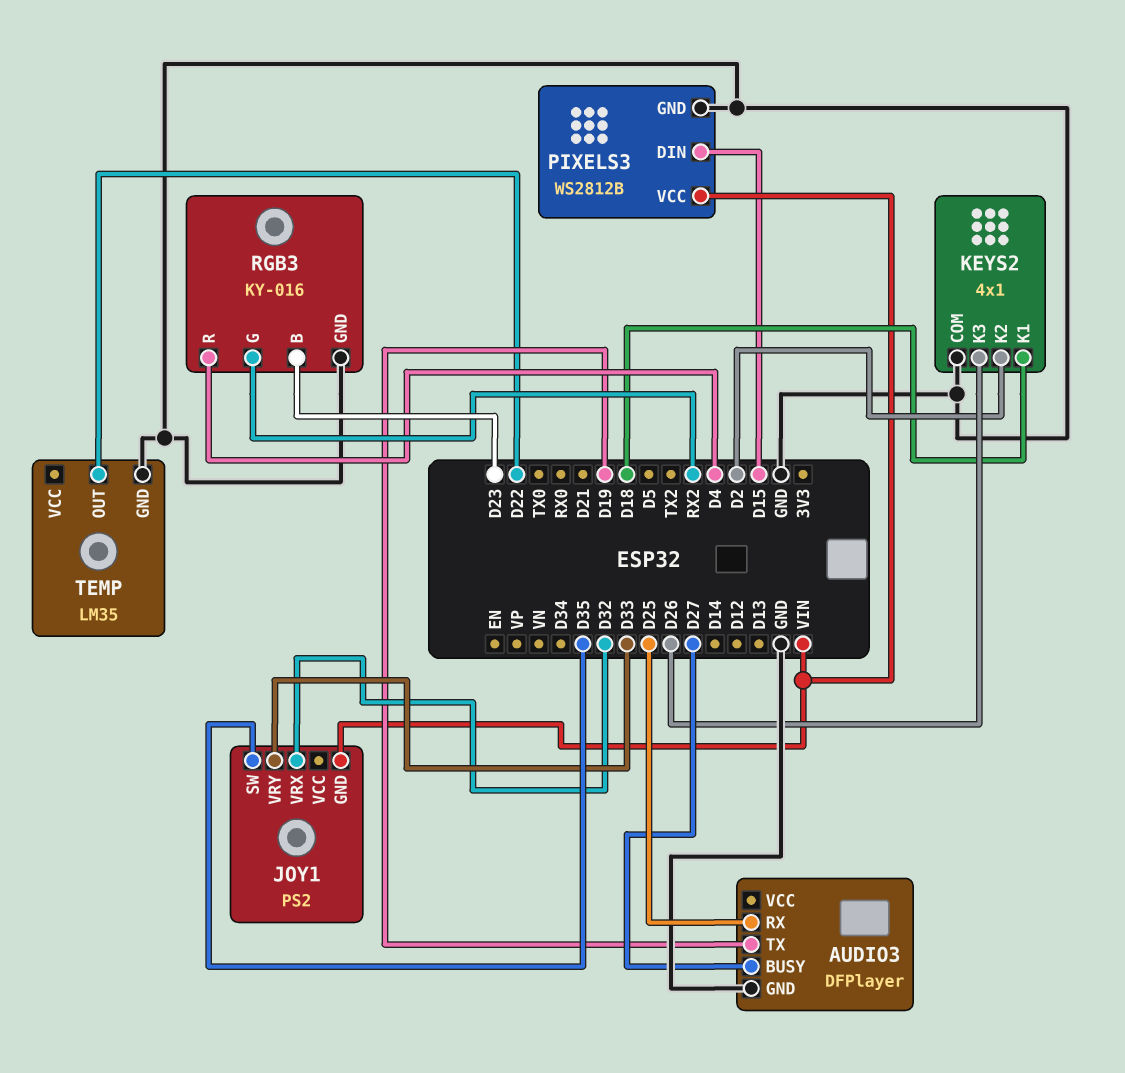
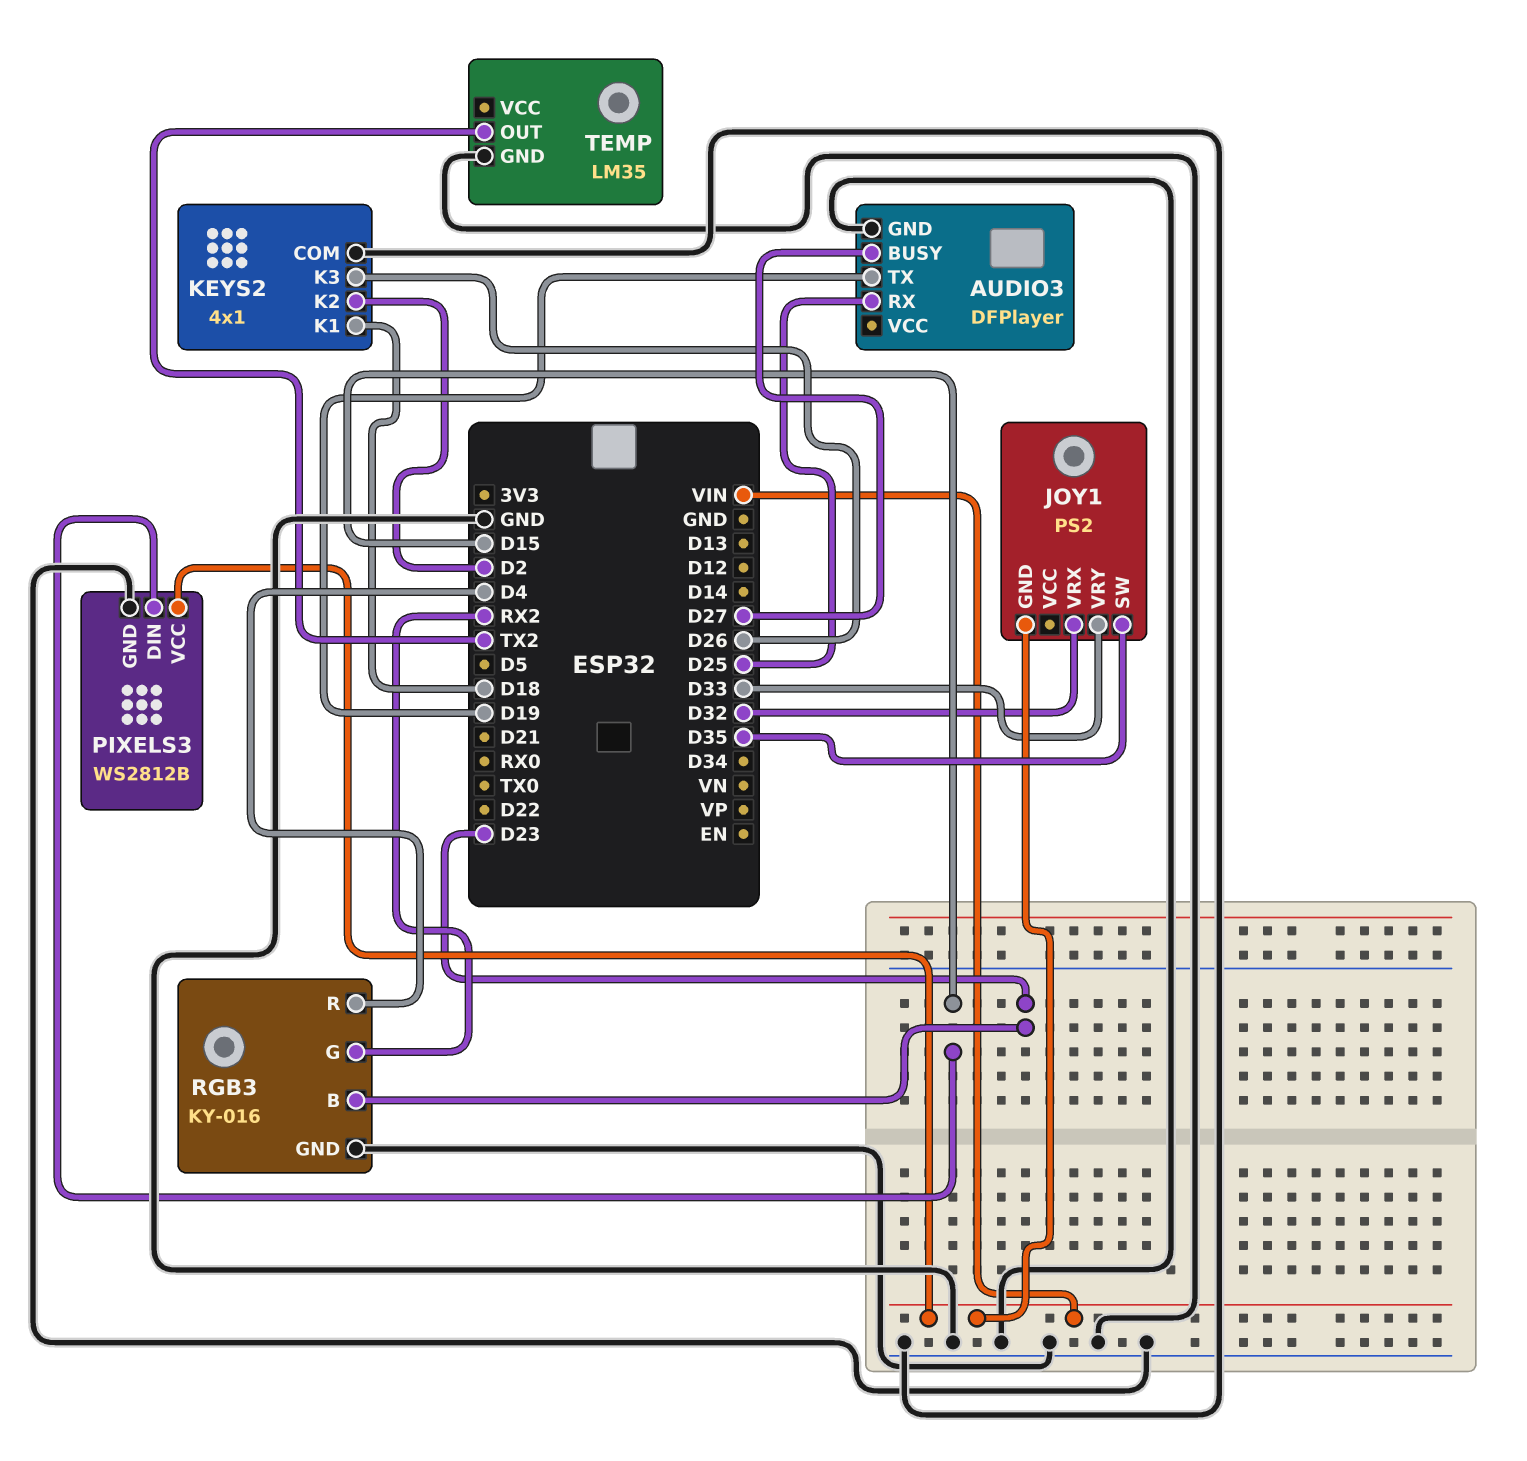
TEMP pin OUT: D22 -> TX2

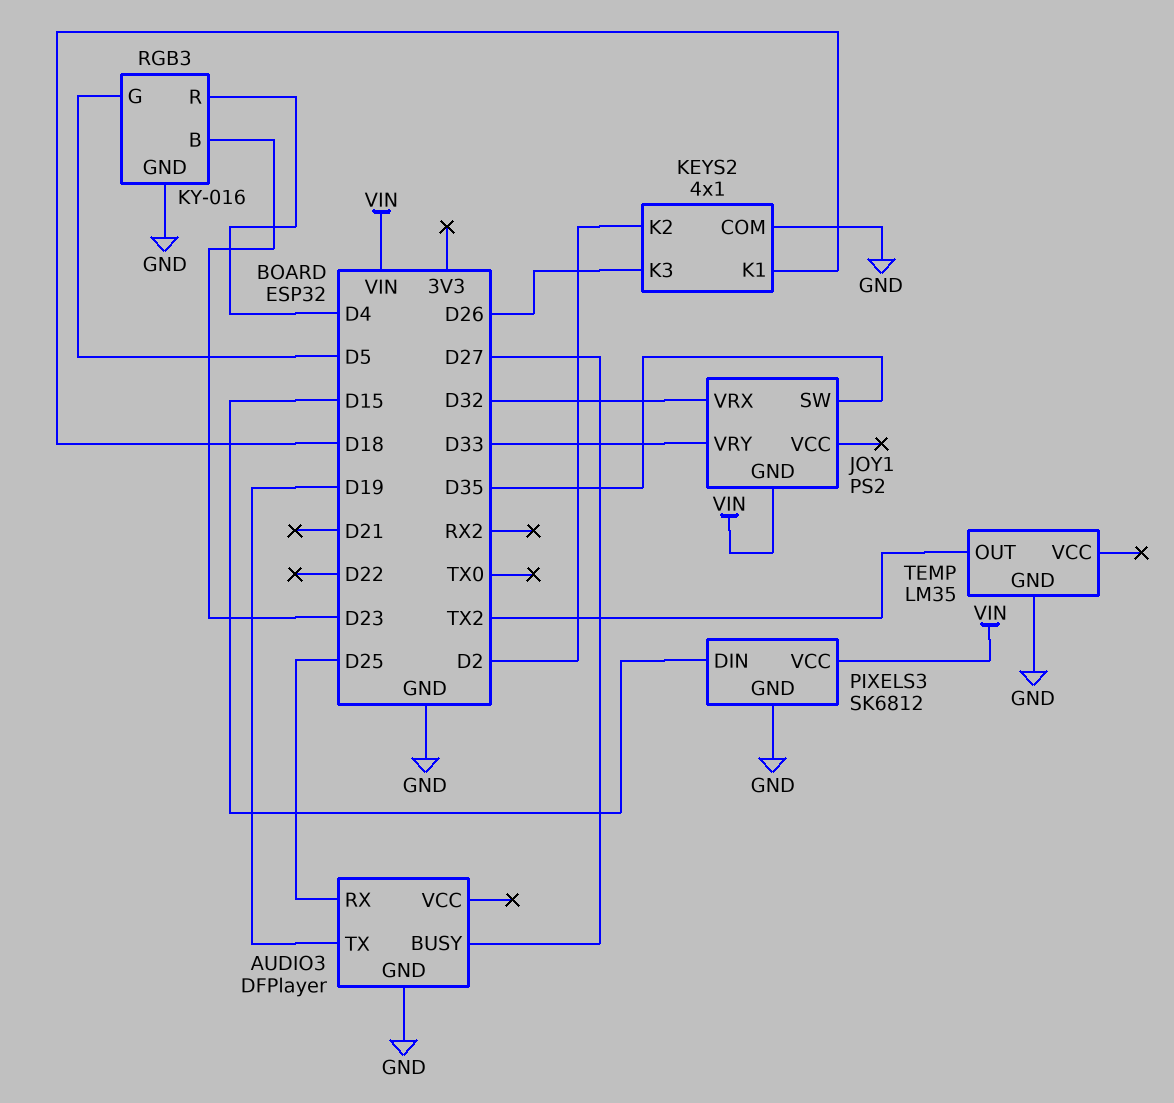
PIXELS3: WS2812B -> SK6812
RGB3 pin G: RX2 -> D5

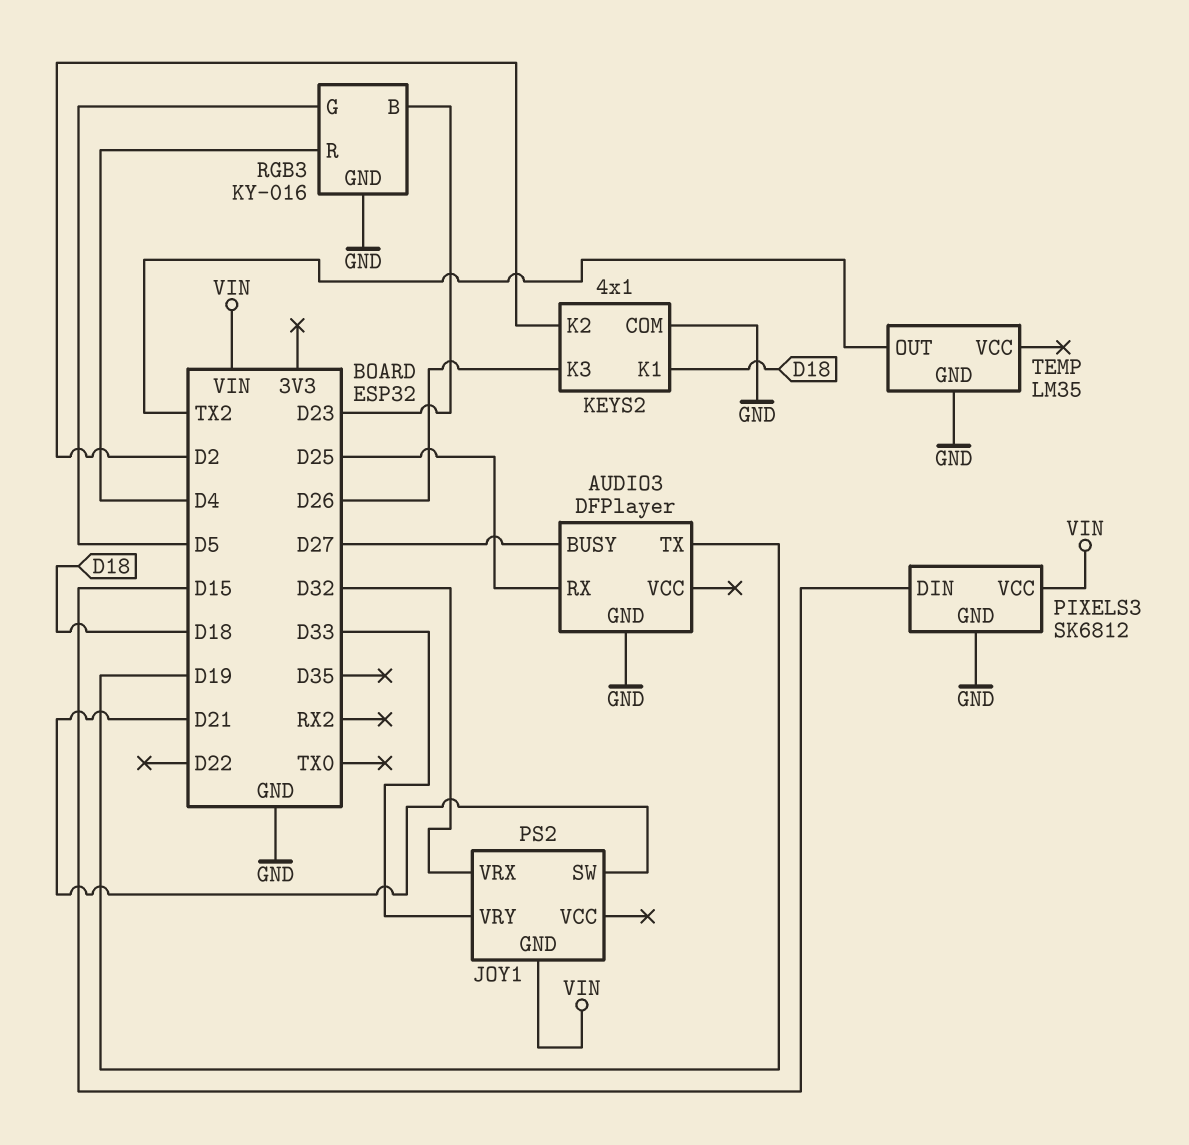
JOY1 pin SW: D35 -> D21

